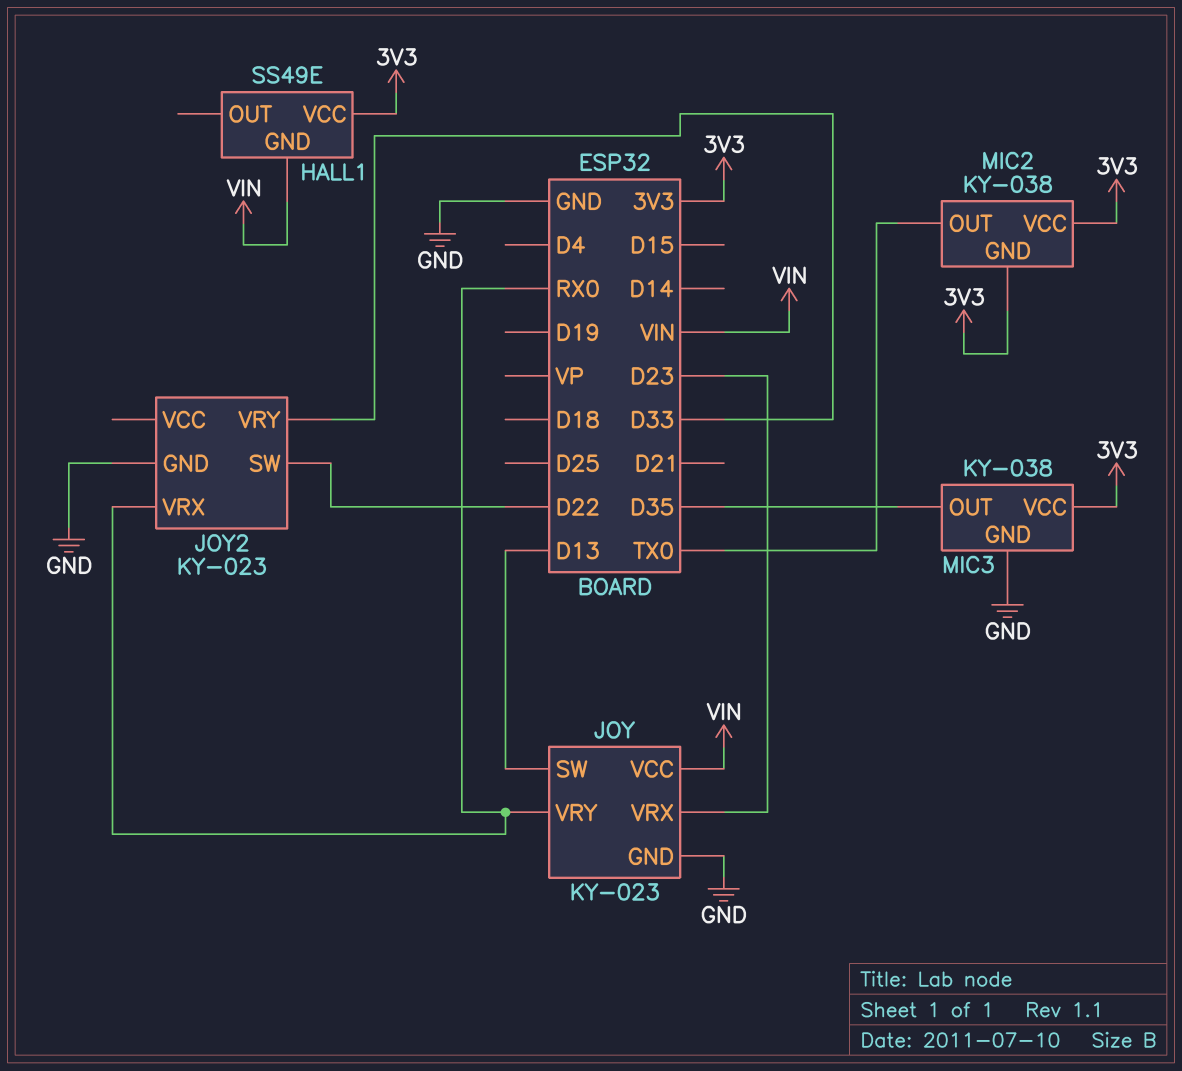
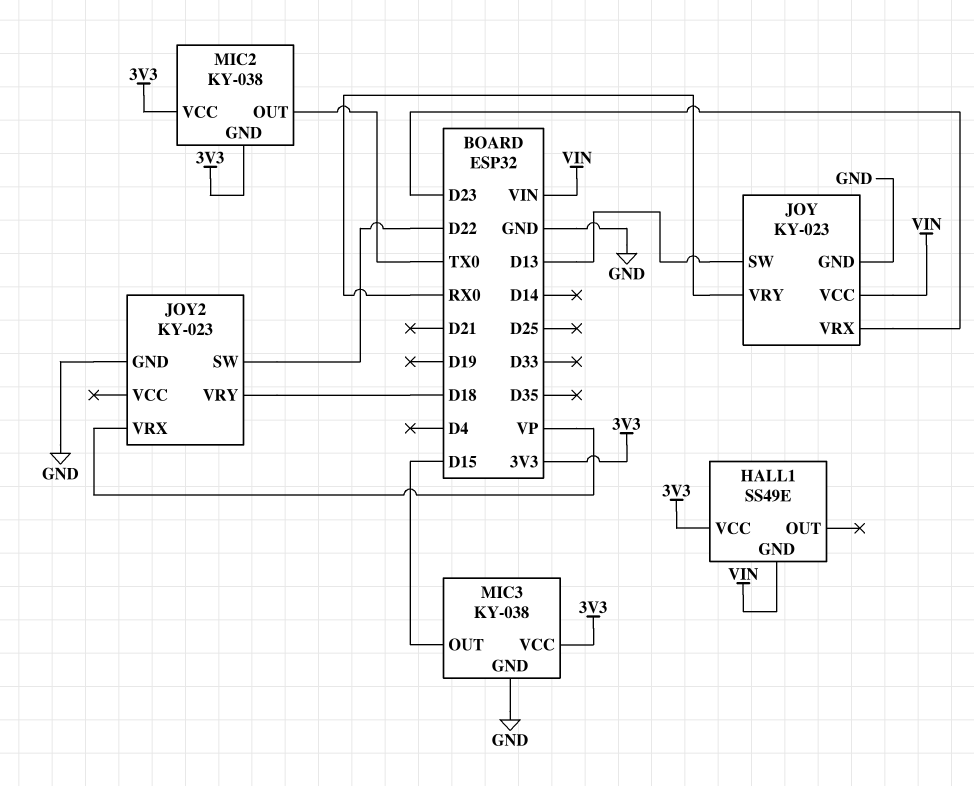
JOY2 pin VRX: RX0 -> VP
JOY2 pin VRY: D33 -> D18
MIC3 pin OUT: D35 -> D15

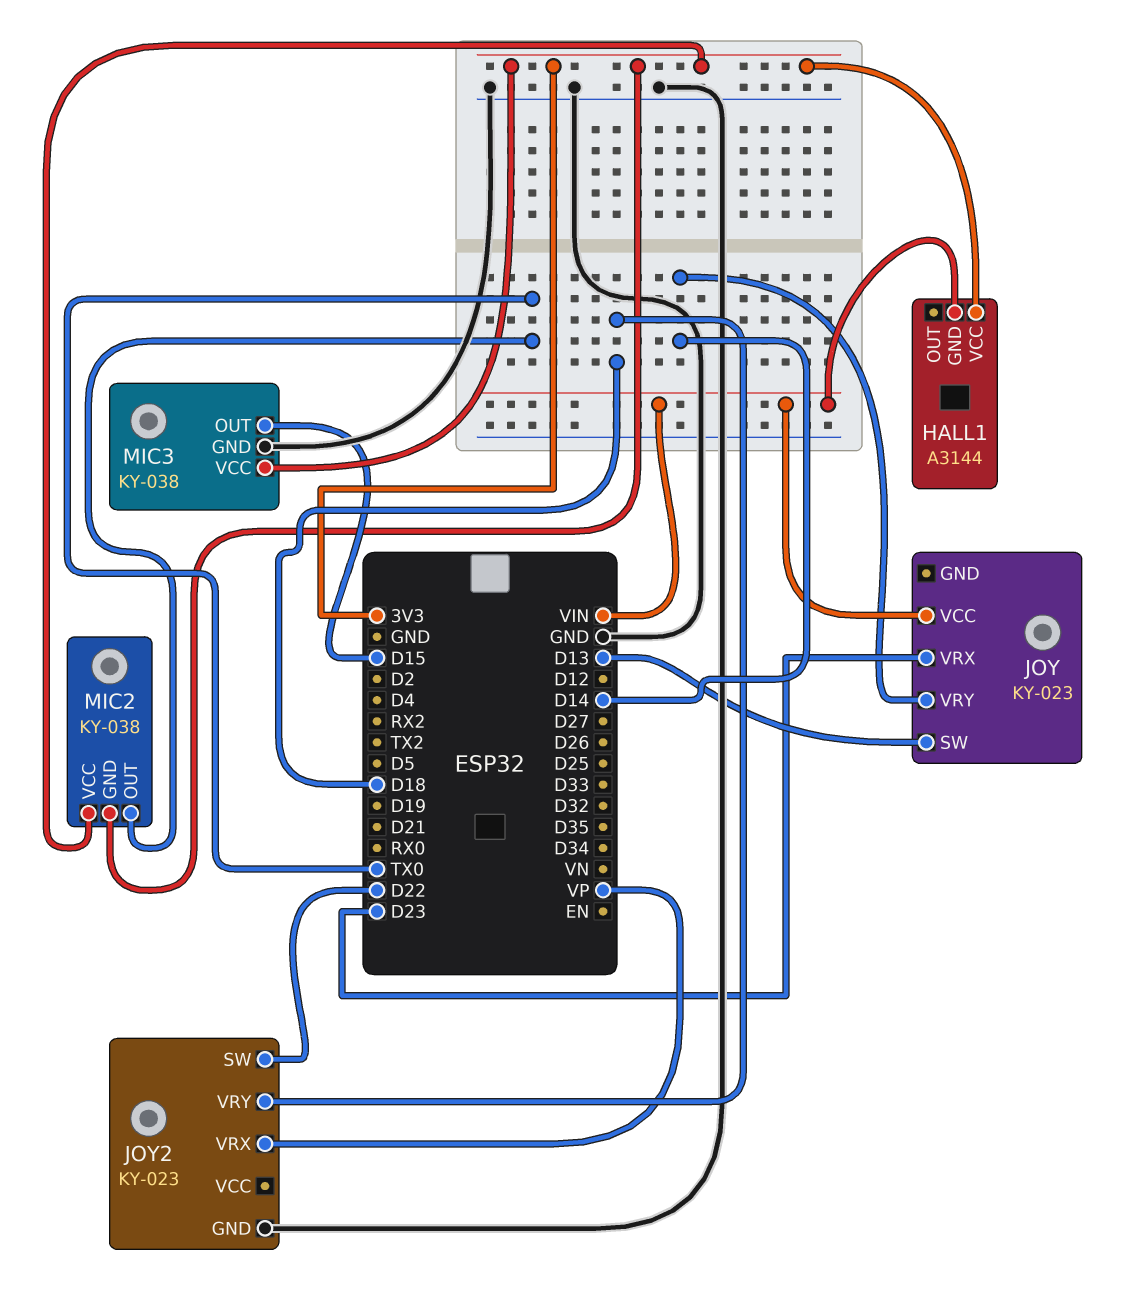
HALL1: SS49E -> A3144
JOY pin GND: GND -> none
JOY pin VRY: RX0 -> D14

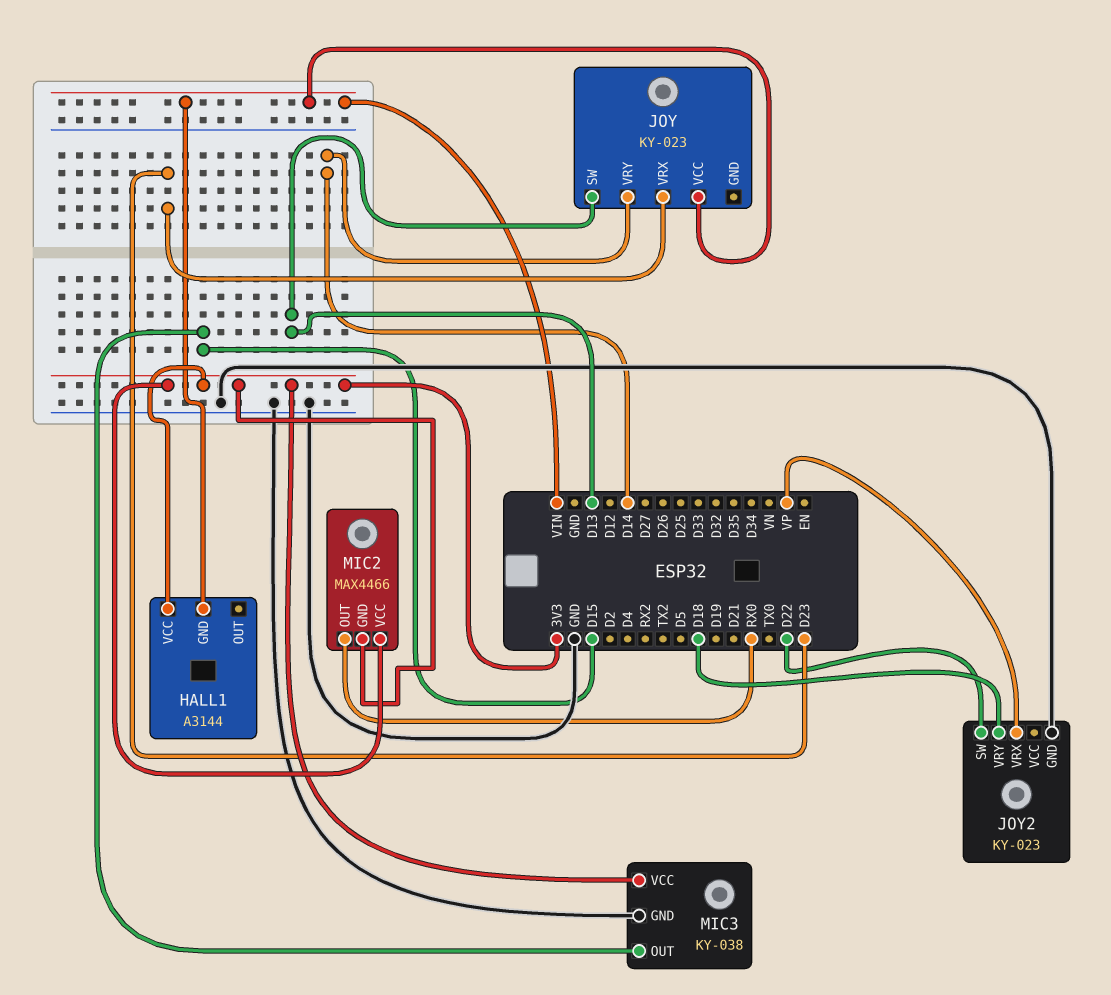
MIC2: KY-038 -> MAX4466
MIC2 pin OUT: TX0 -> RX0

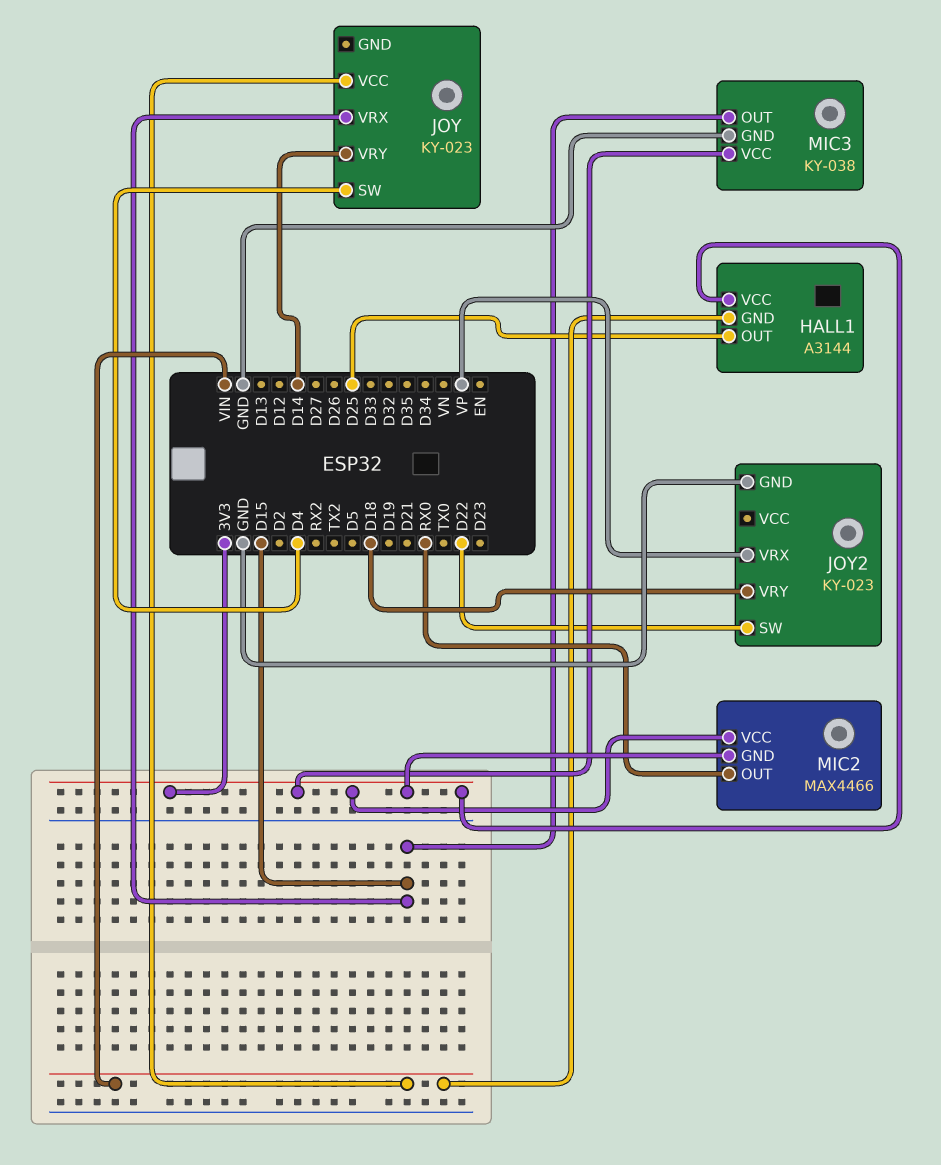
HALL1 pin OUT: none -> D25
JOY pin SW: D13 -> D4
JOY pin VRX: D23 -> D15

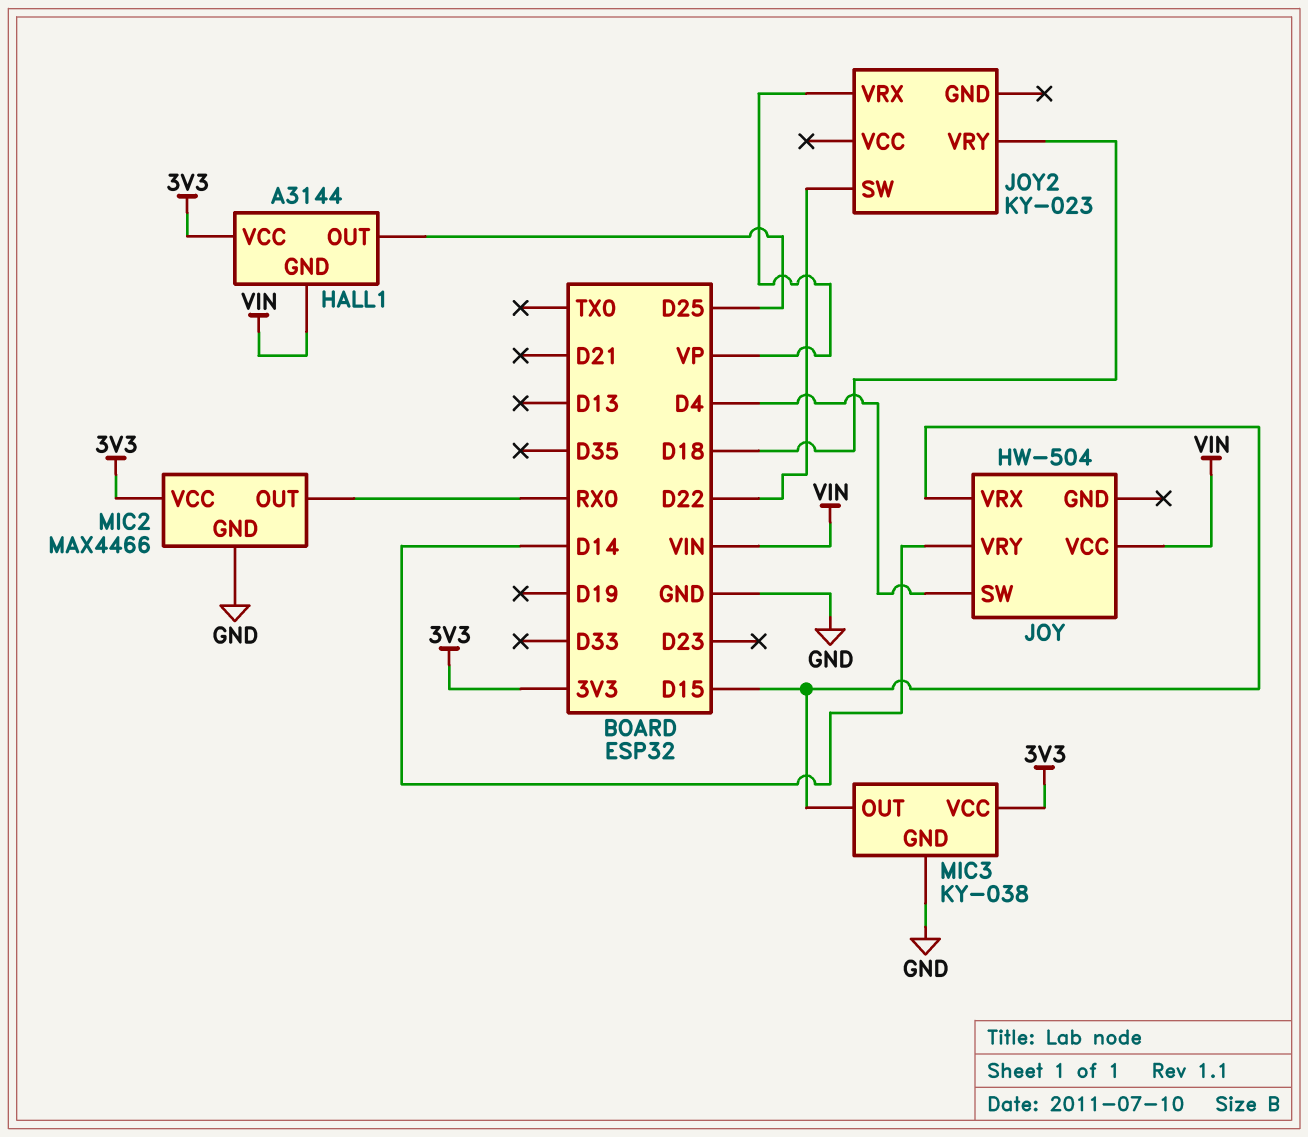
JOY: KY-023 -> HW-504
JOY2 pin GND: GND -> none
MIC2 pin GND: 3V3 -> GND

